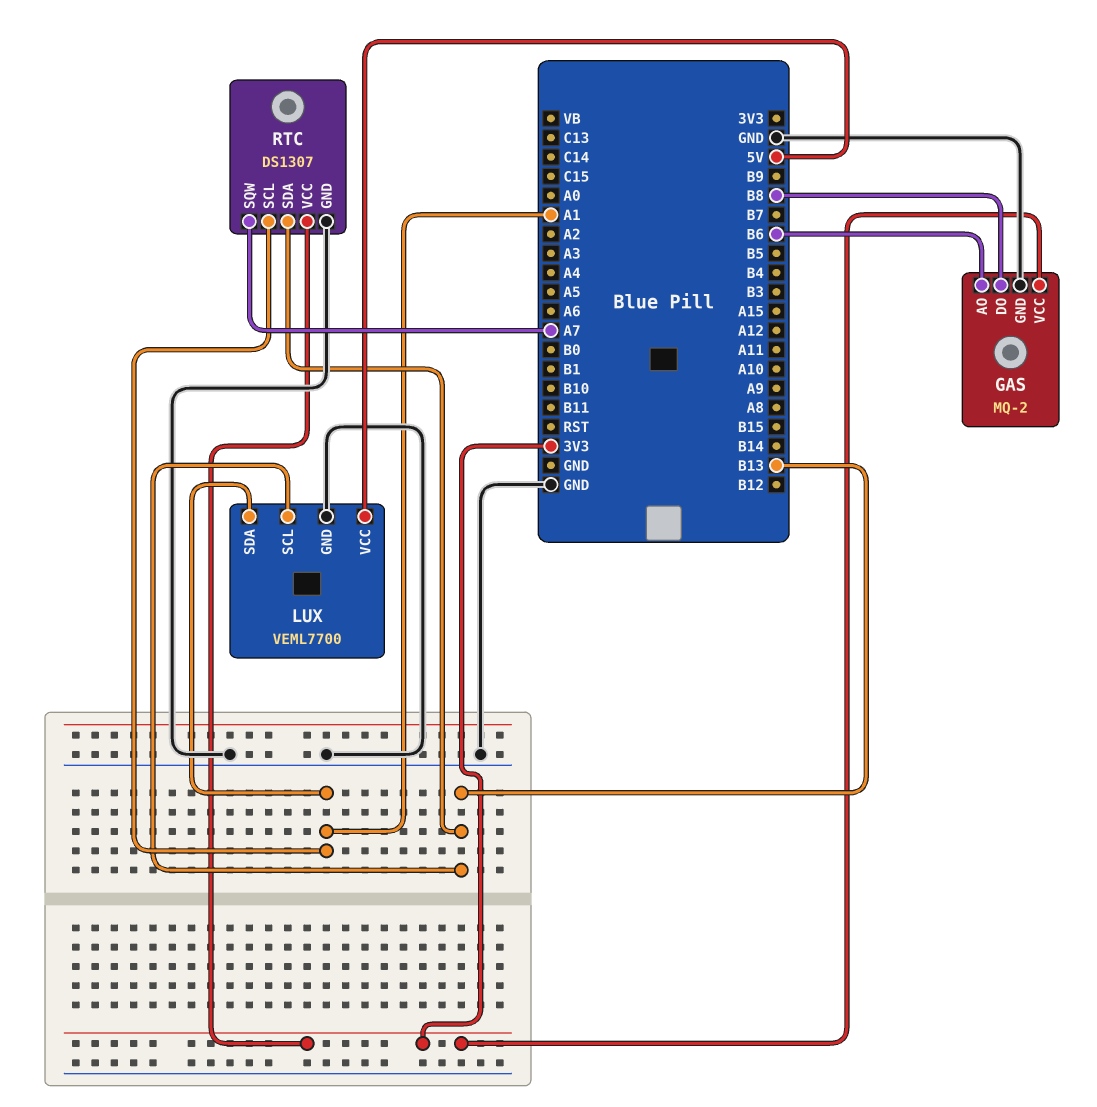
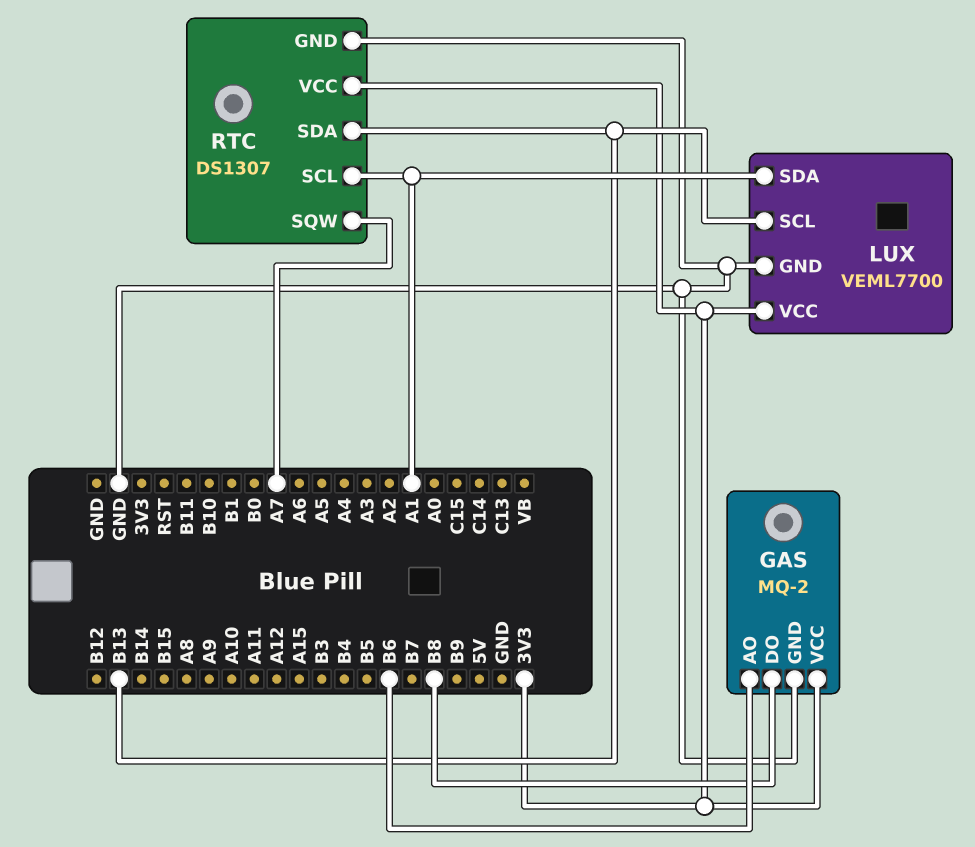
LUX pin VCC: 5V -> 3V3

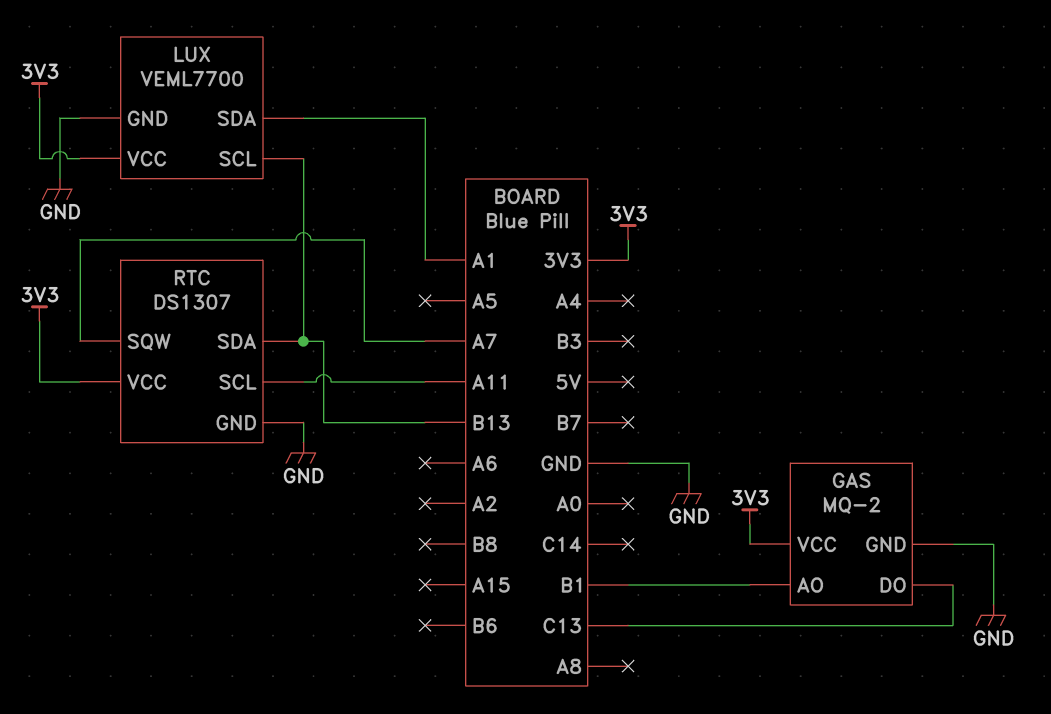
GAS pin AO: B6 -> B1
GAS pin DO: B8 -> C13
RTC pin SCL: A1 -> A11

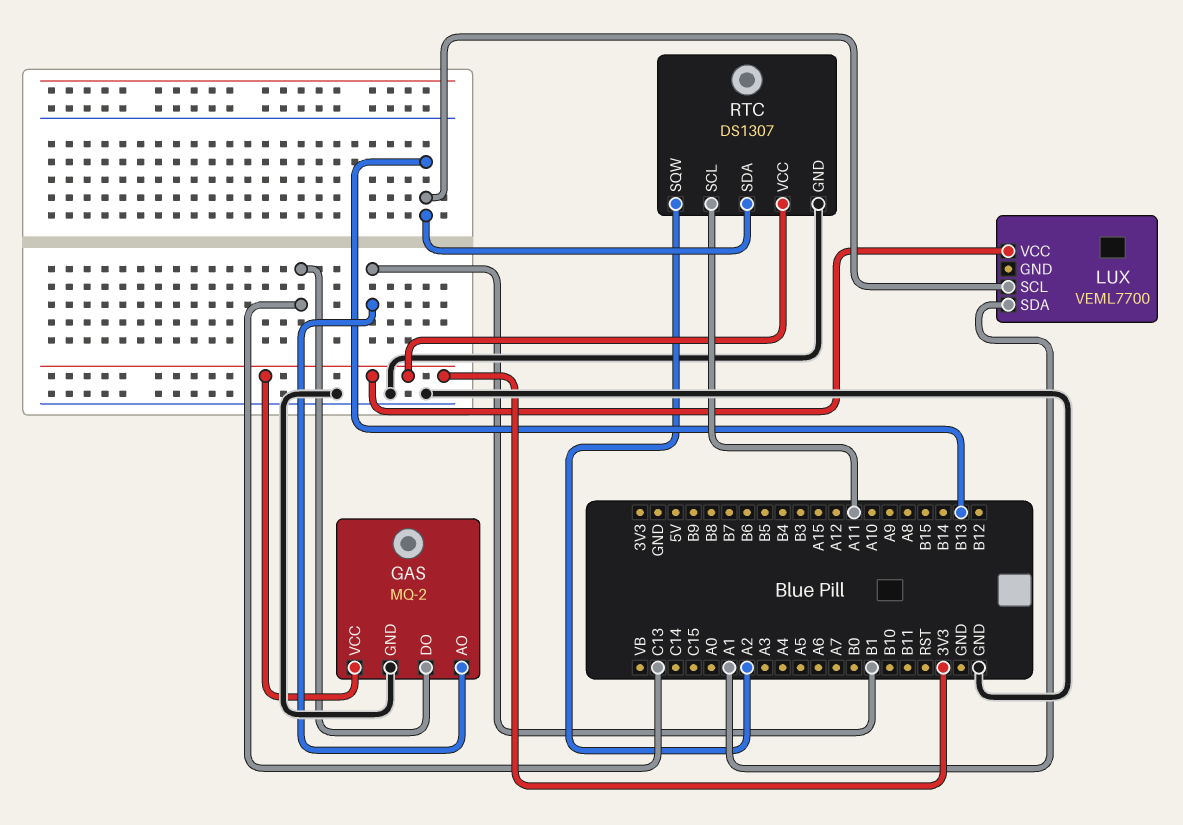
LUX pin GND: GND -> none
RTC pin SQW: A7 -> A2

